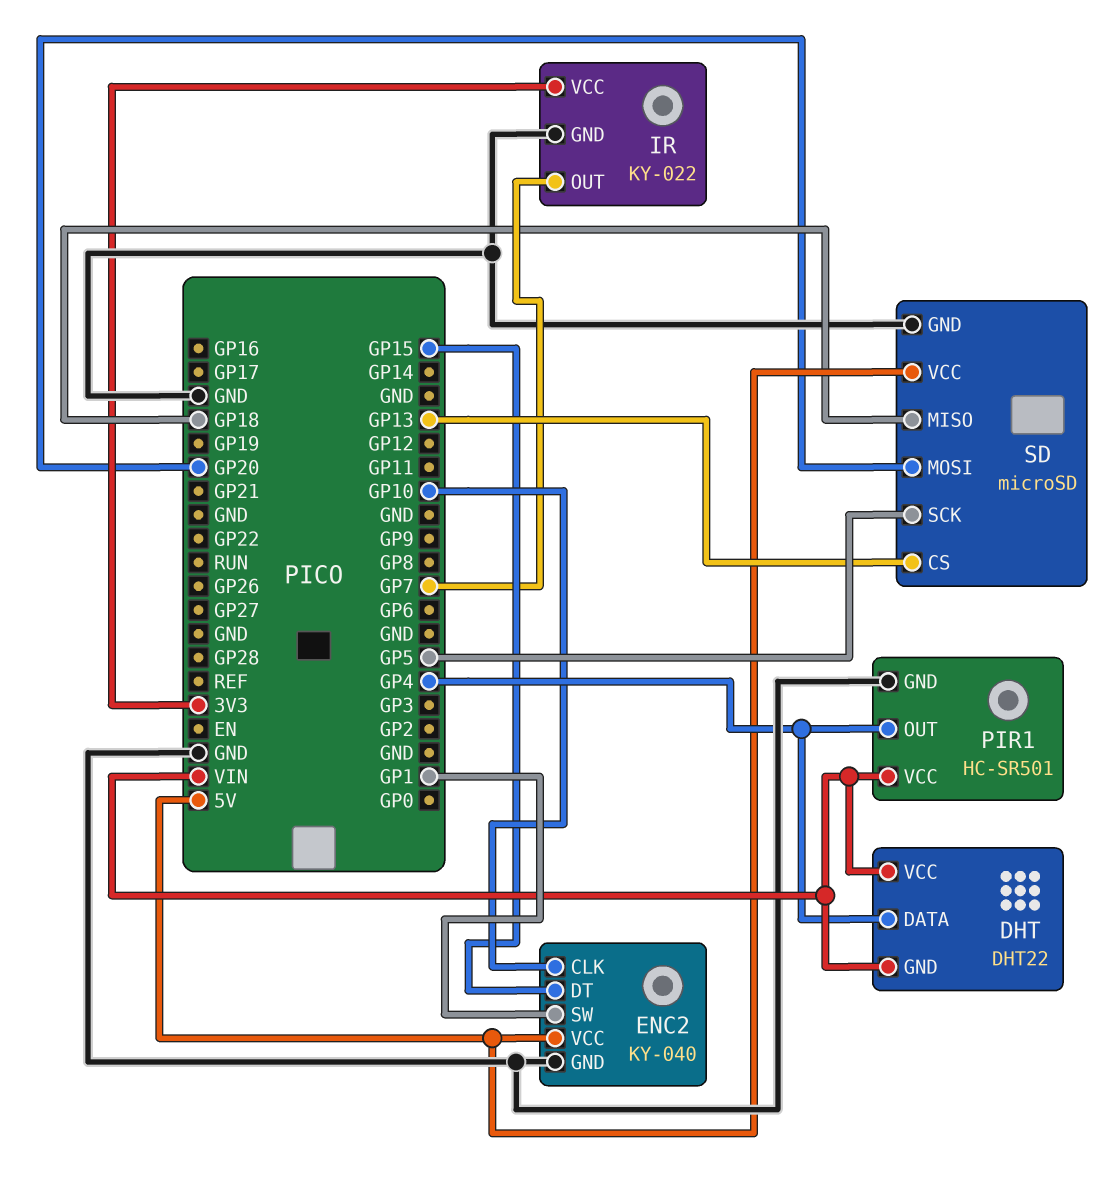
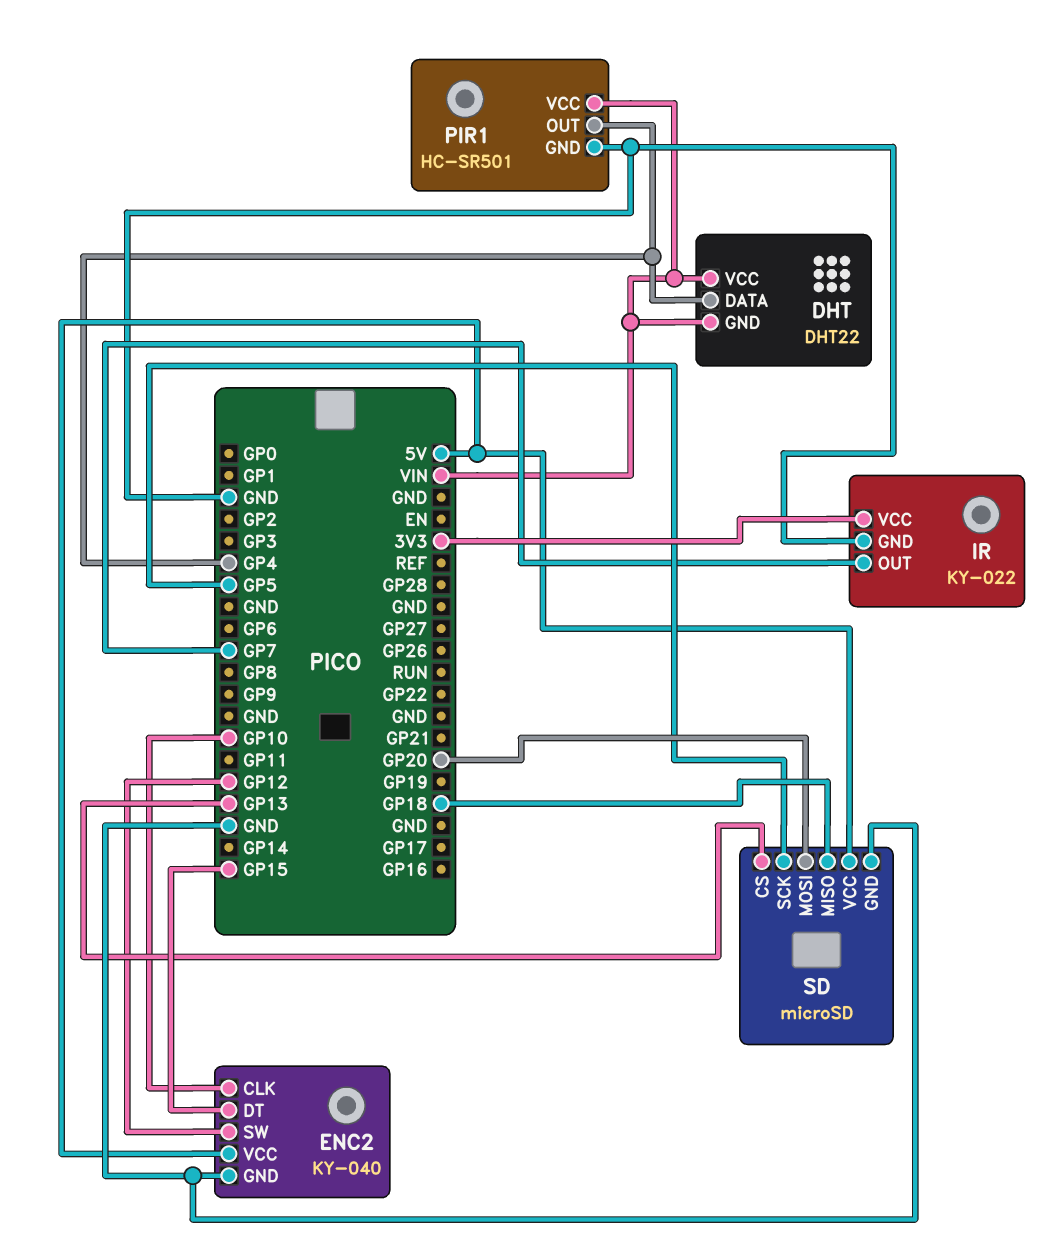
ENC2 pin SW: GP1 -> GP12

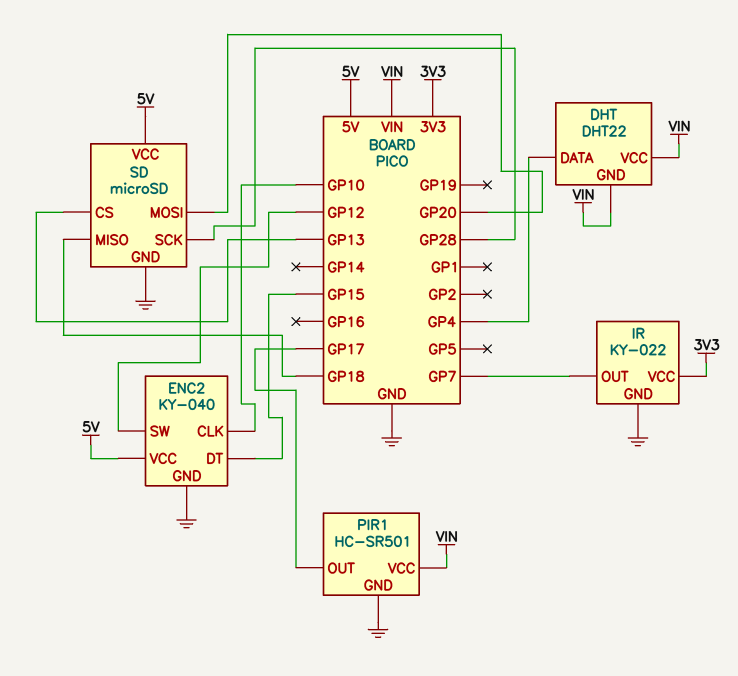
PIR1 pin OUT: GP4 -> GP17
SD pin SCK: GP5 -> GP28

